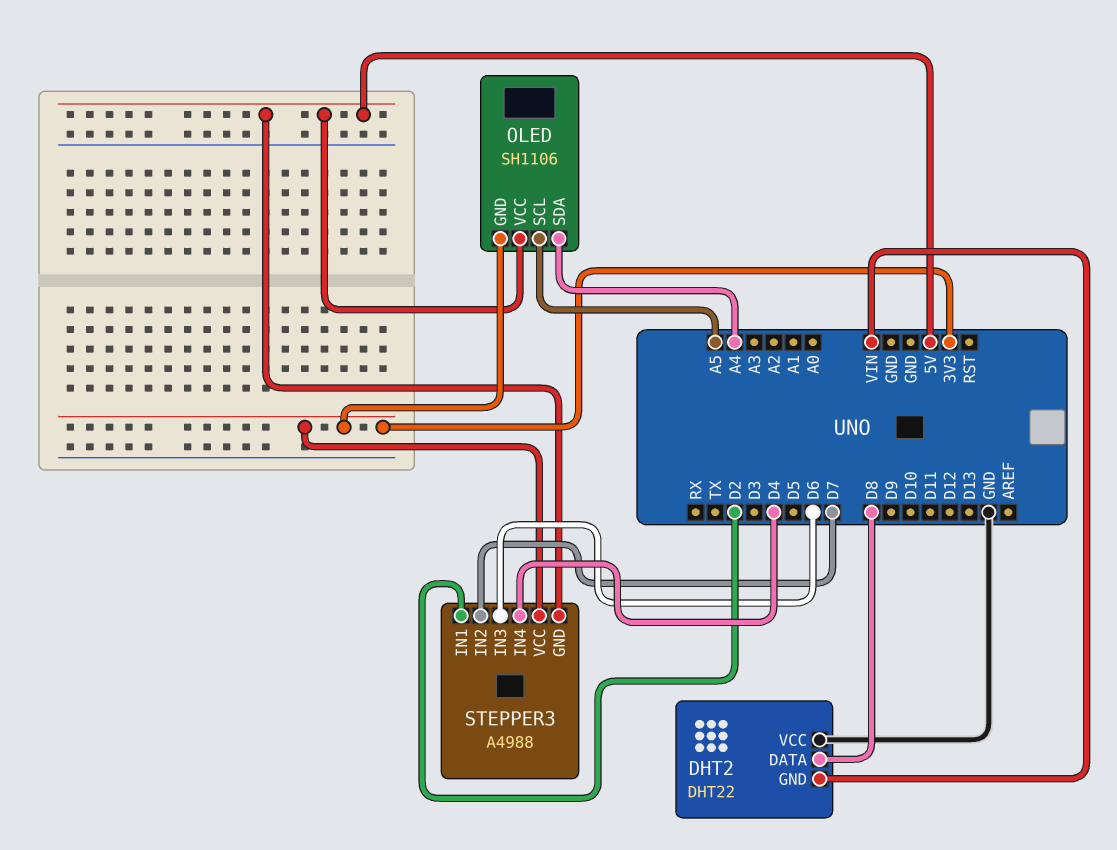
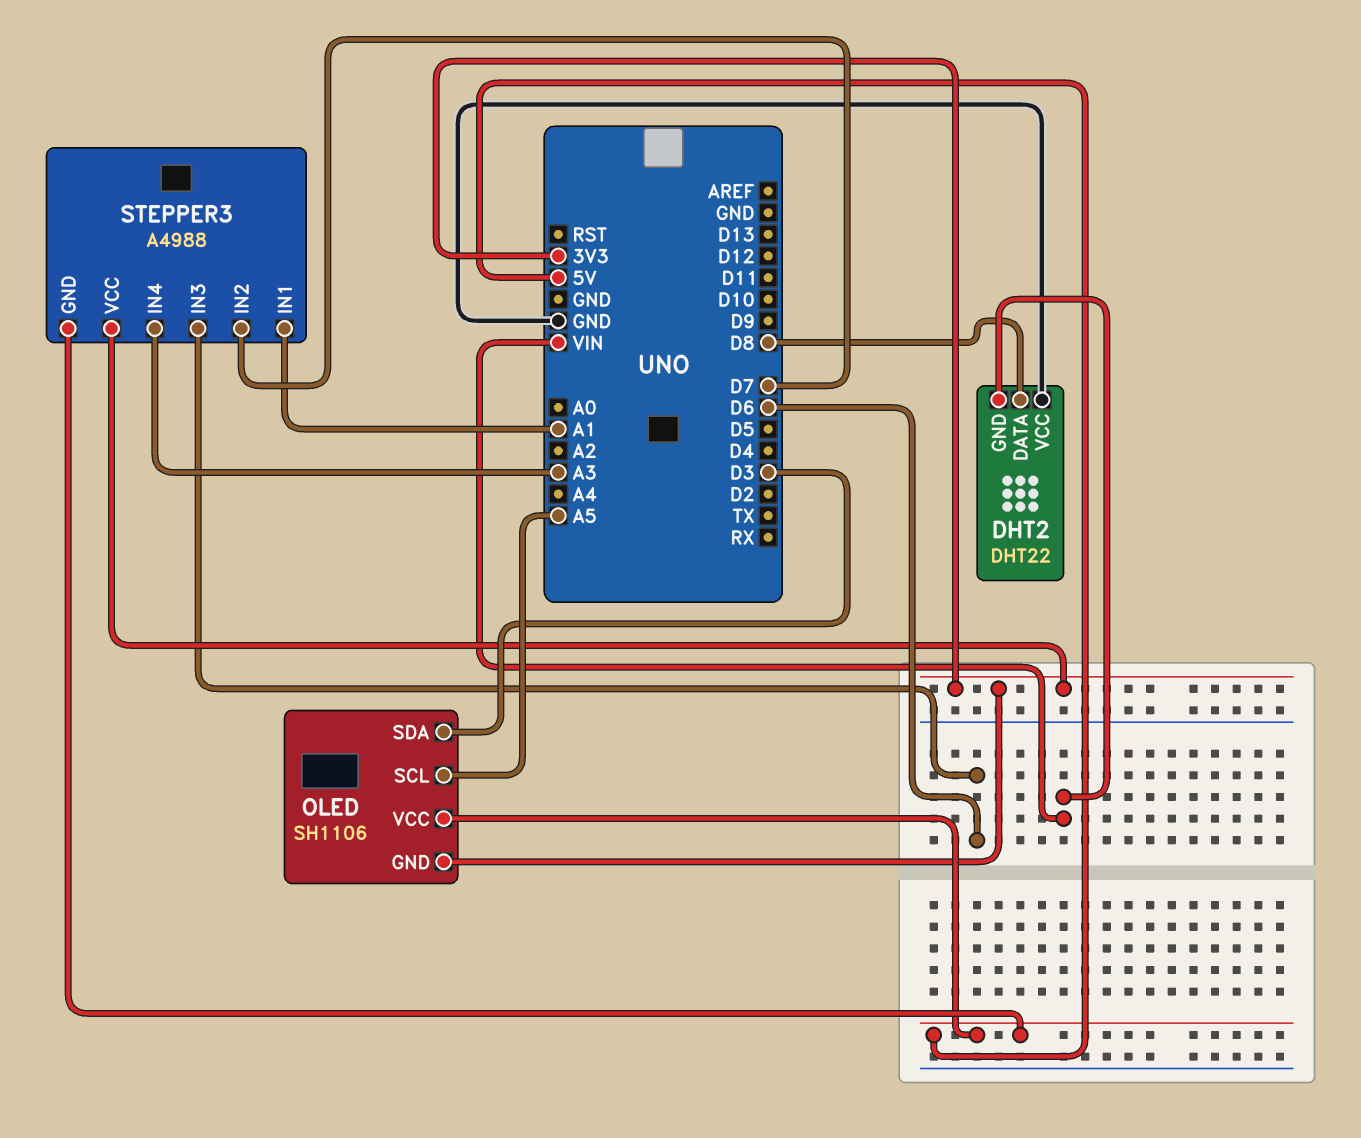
OLED pin SDA: A4 -> D3
STEPPER3 pin IN1: D2 -> A1
STEPPER3 pin IN4: D4 -> A3

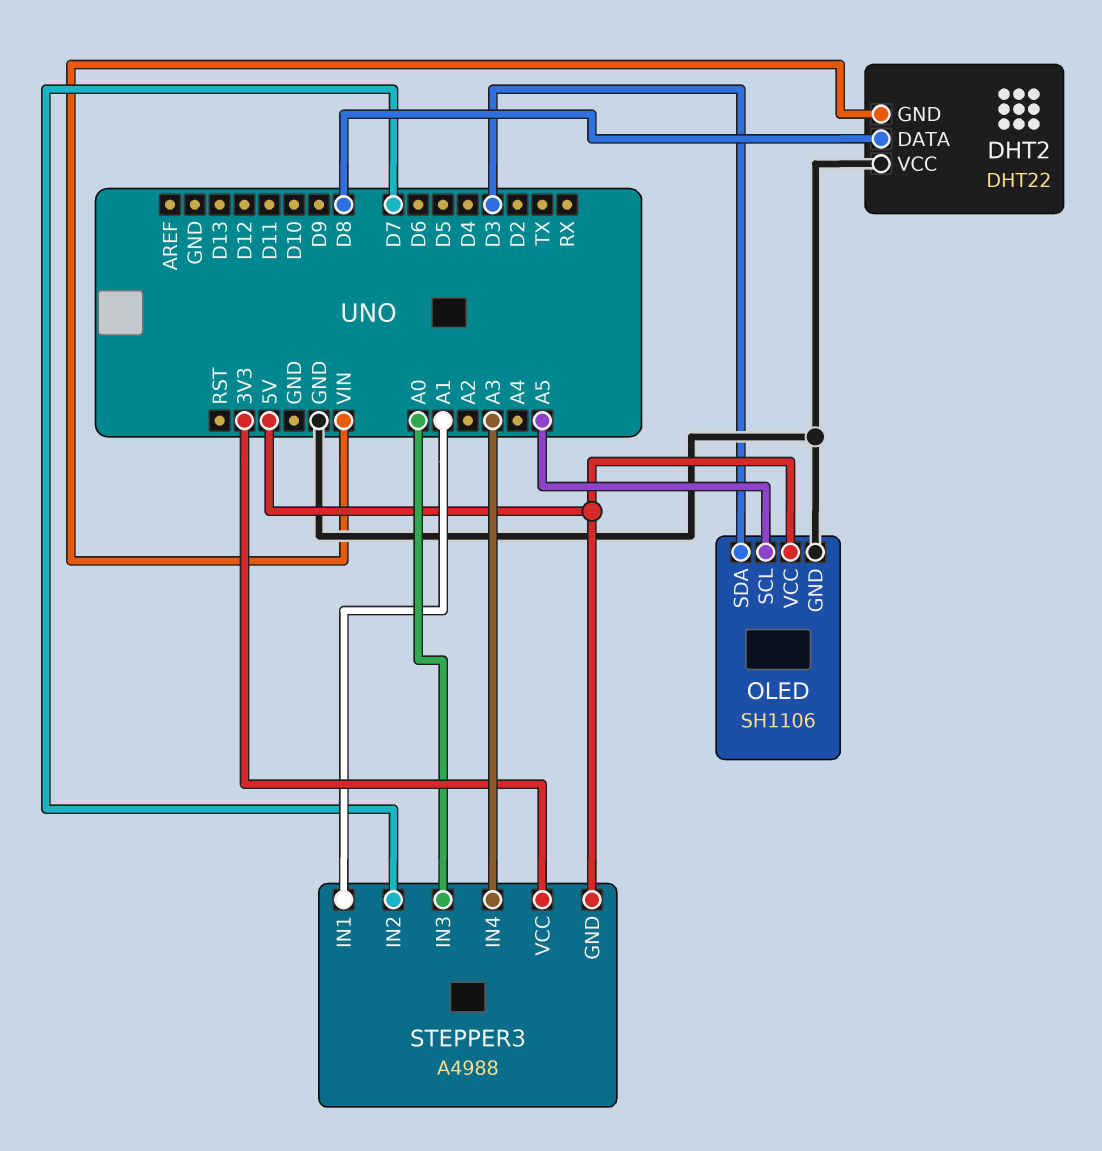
OLED pin GND: 3V3 -> GND
STEPPER3 pin IN3: D6 -> A0

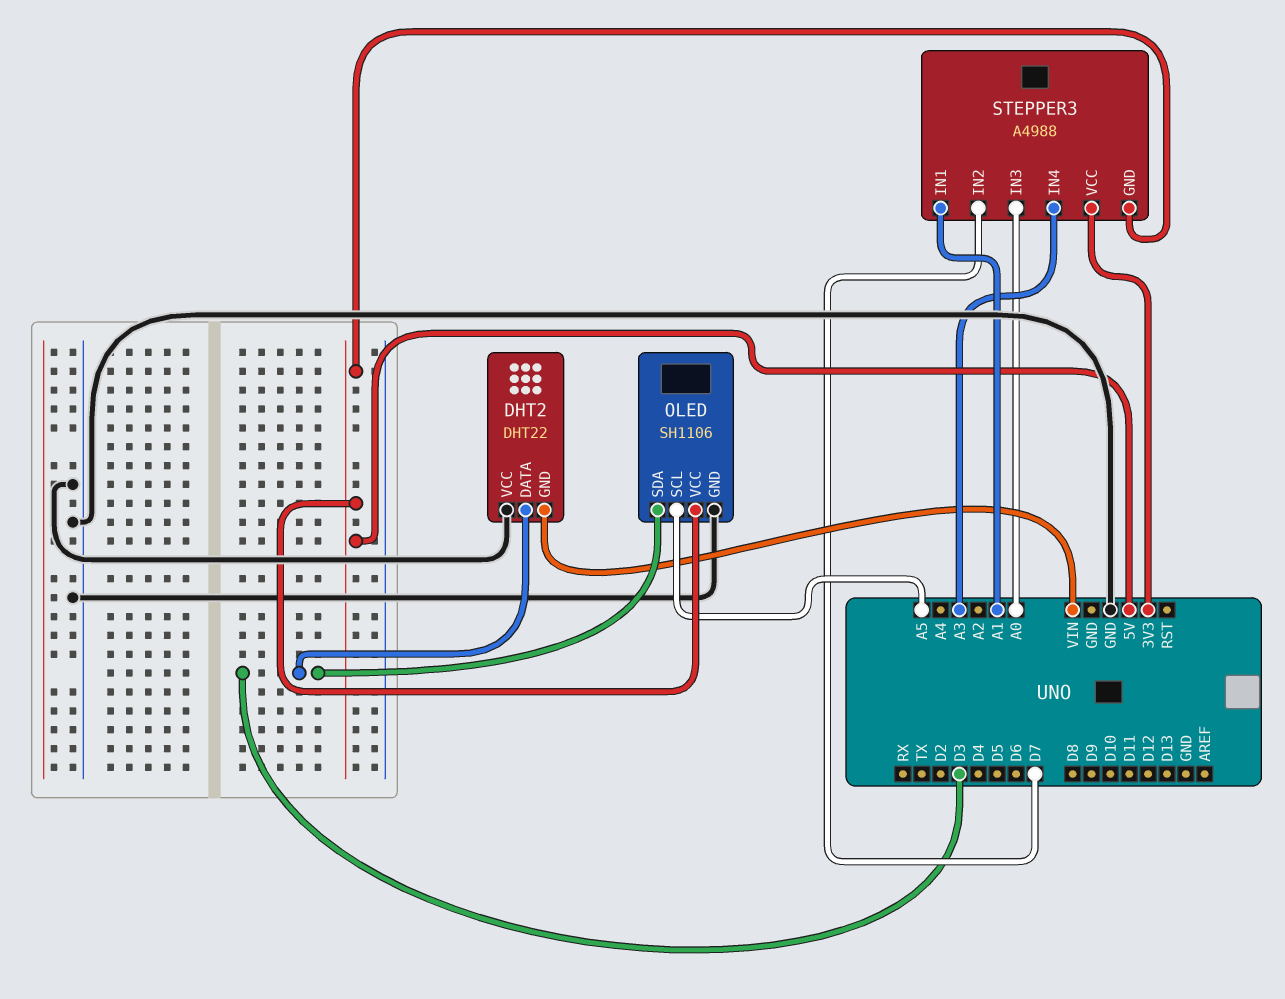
DHT2 pin DATA: D8 -> D3

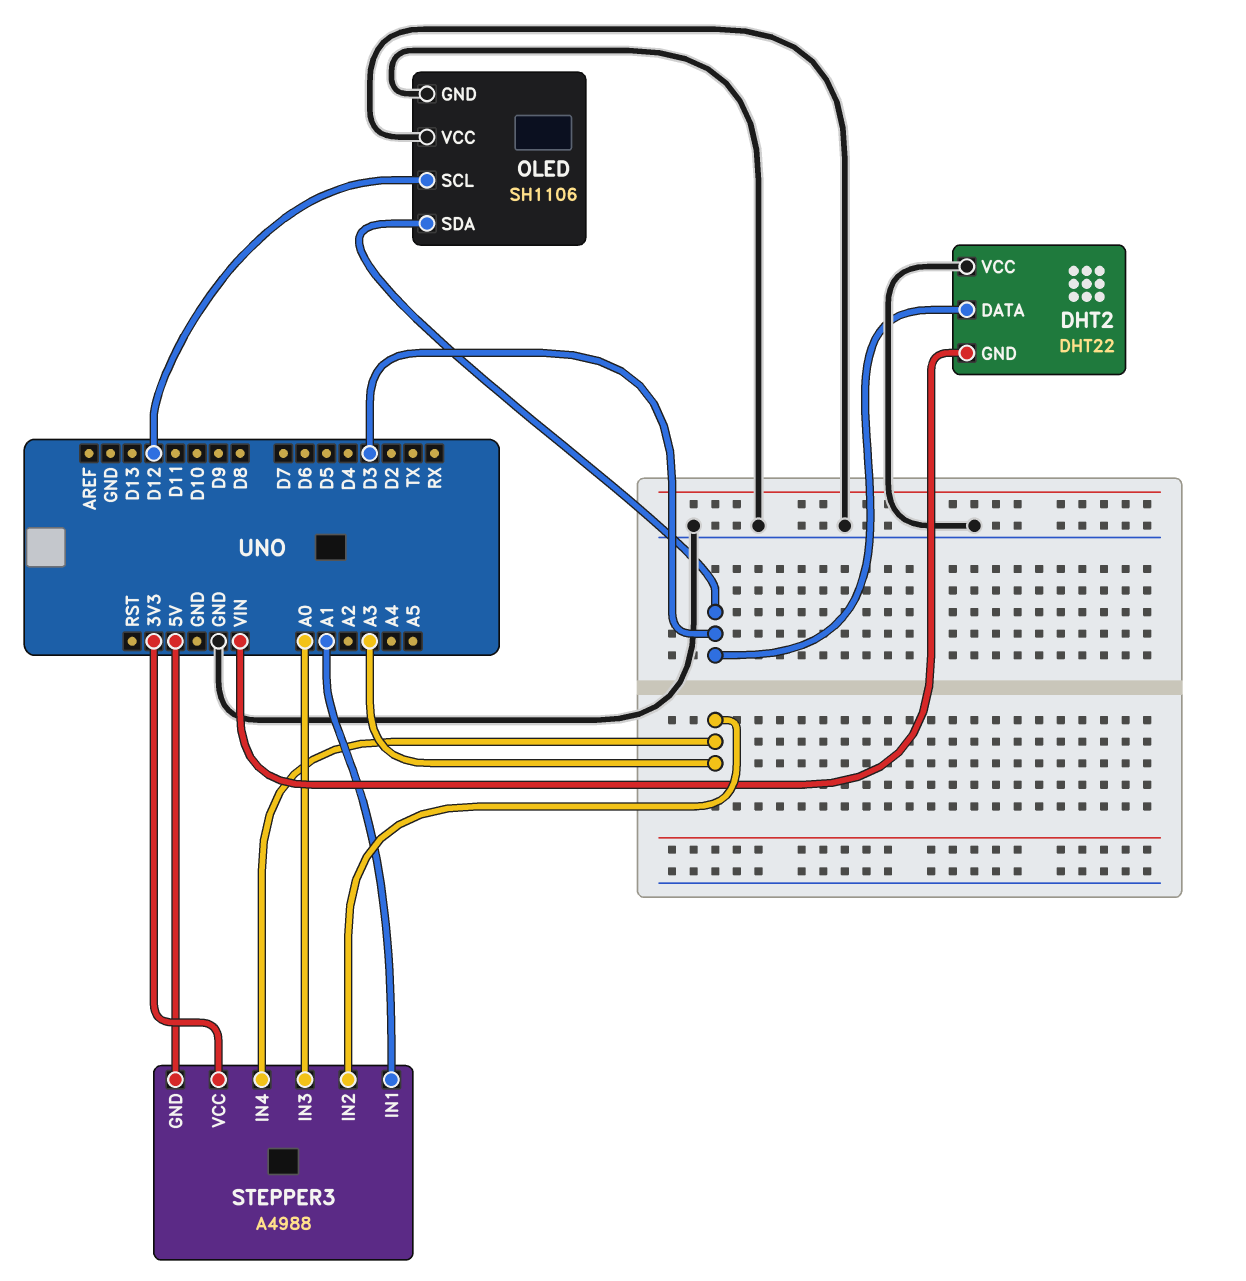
OLED pin SCL: A5 -> D12
OLED pin VCC: 5V -> GND
STEPPER3 pin IN2: D7 -> A3

